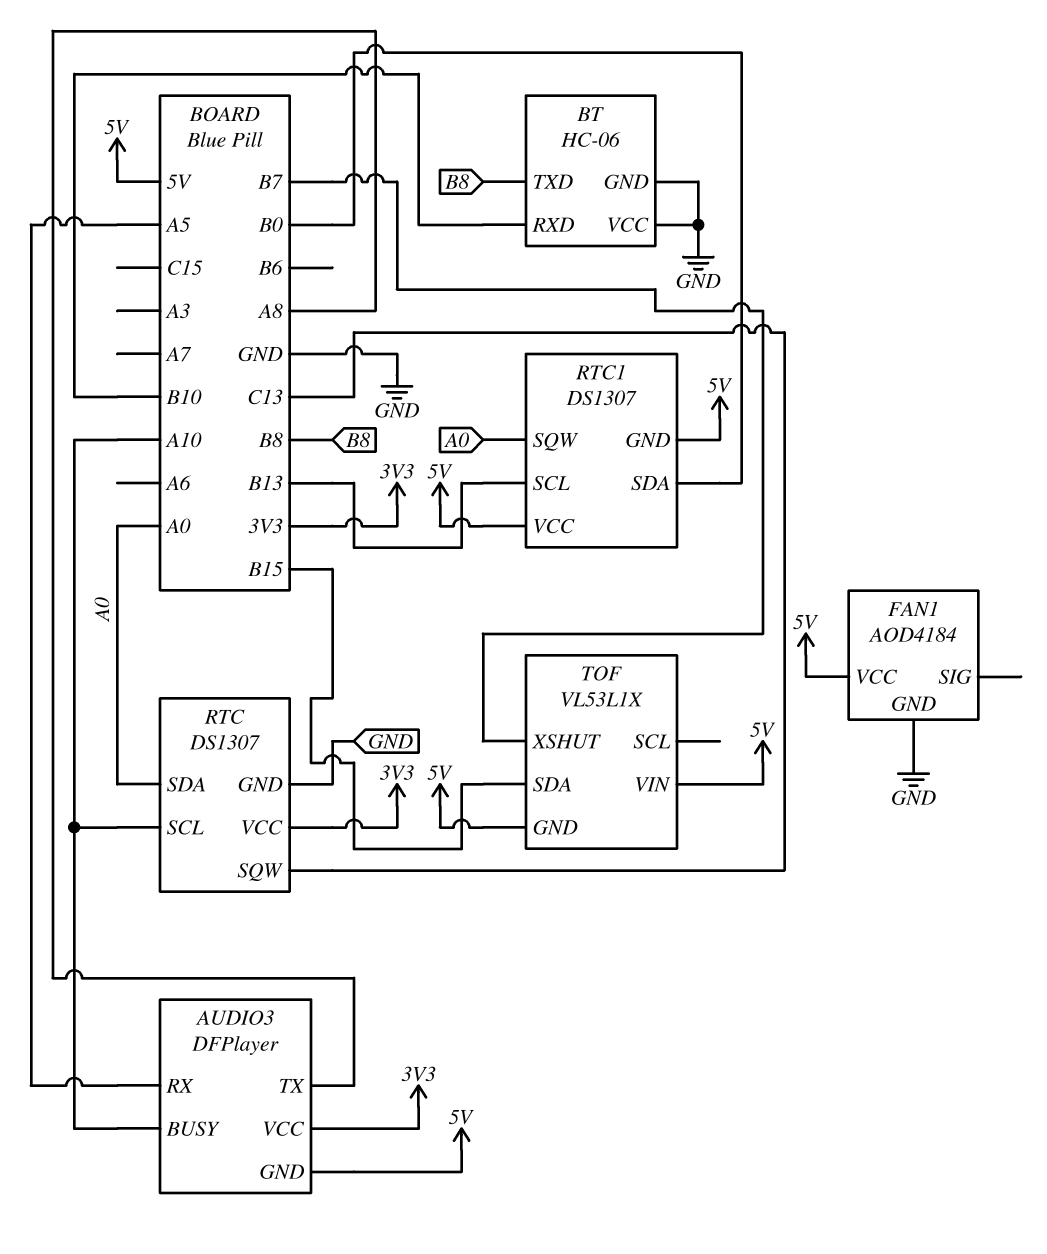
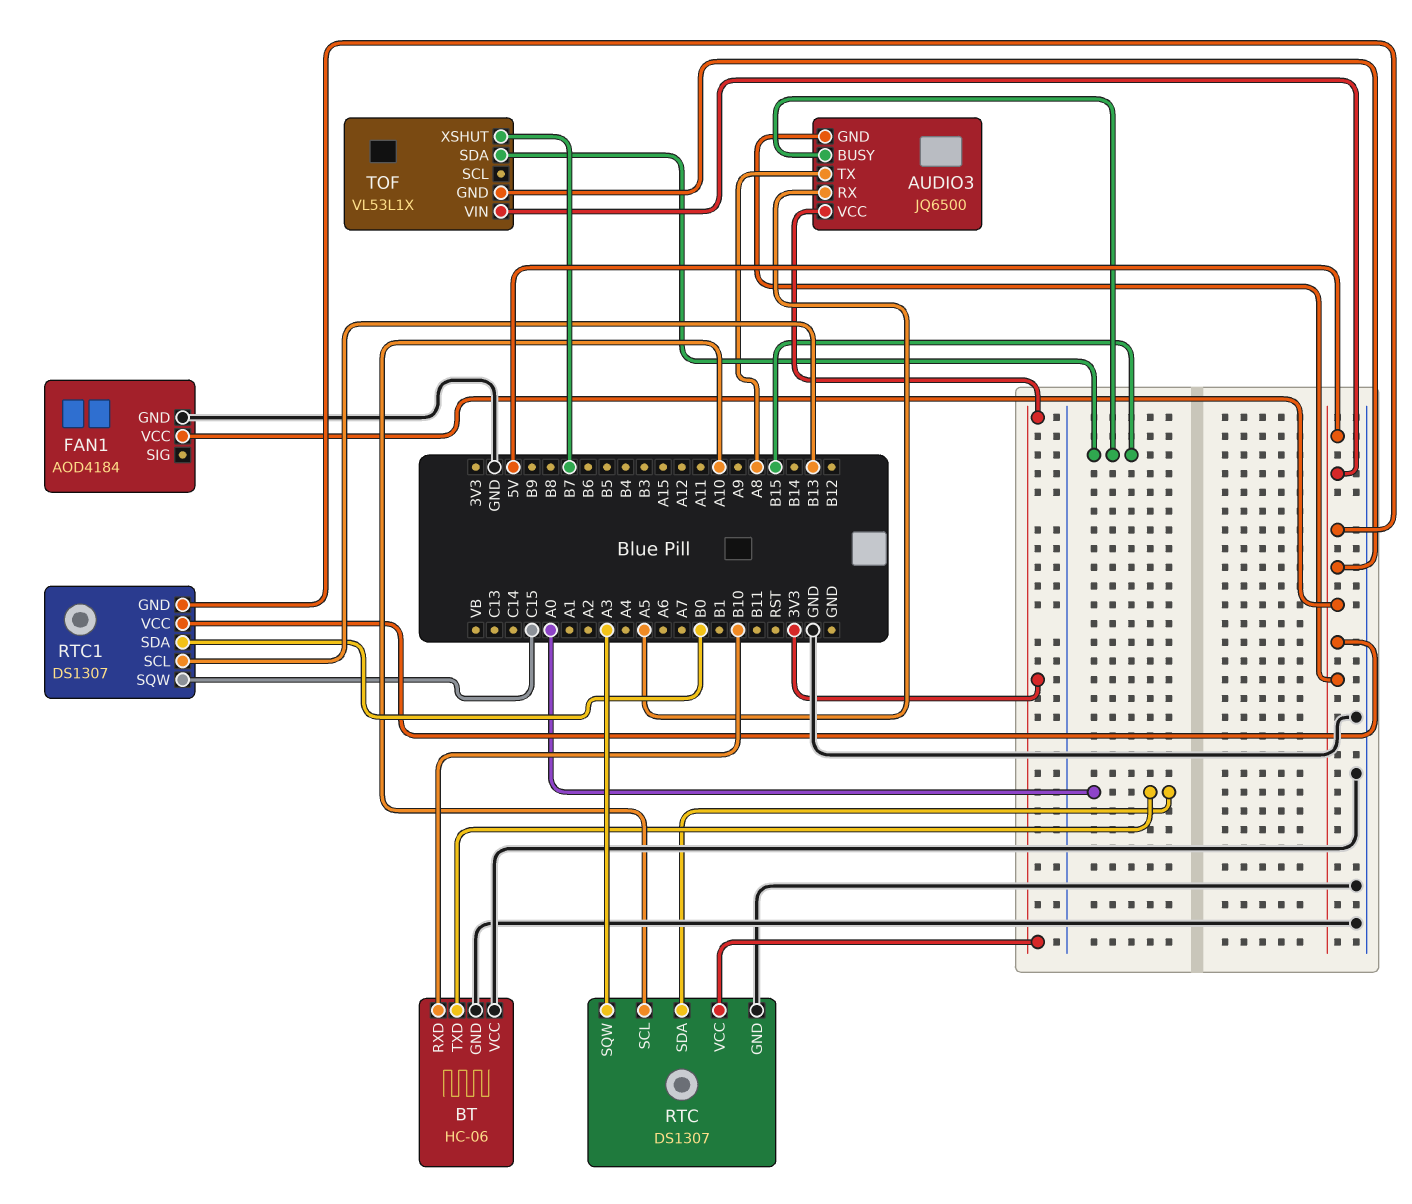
AUDIO3: DFPlayer -> JQ6500
AUDIO3 pin BUSY: A10 -> B15
BT pin TXD: B8 -> A0
RTC pin SQW: C13 -> A3
RTC1 pin SQW: A0 -> C15

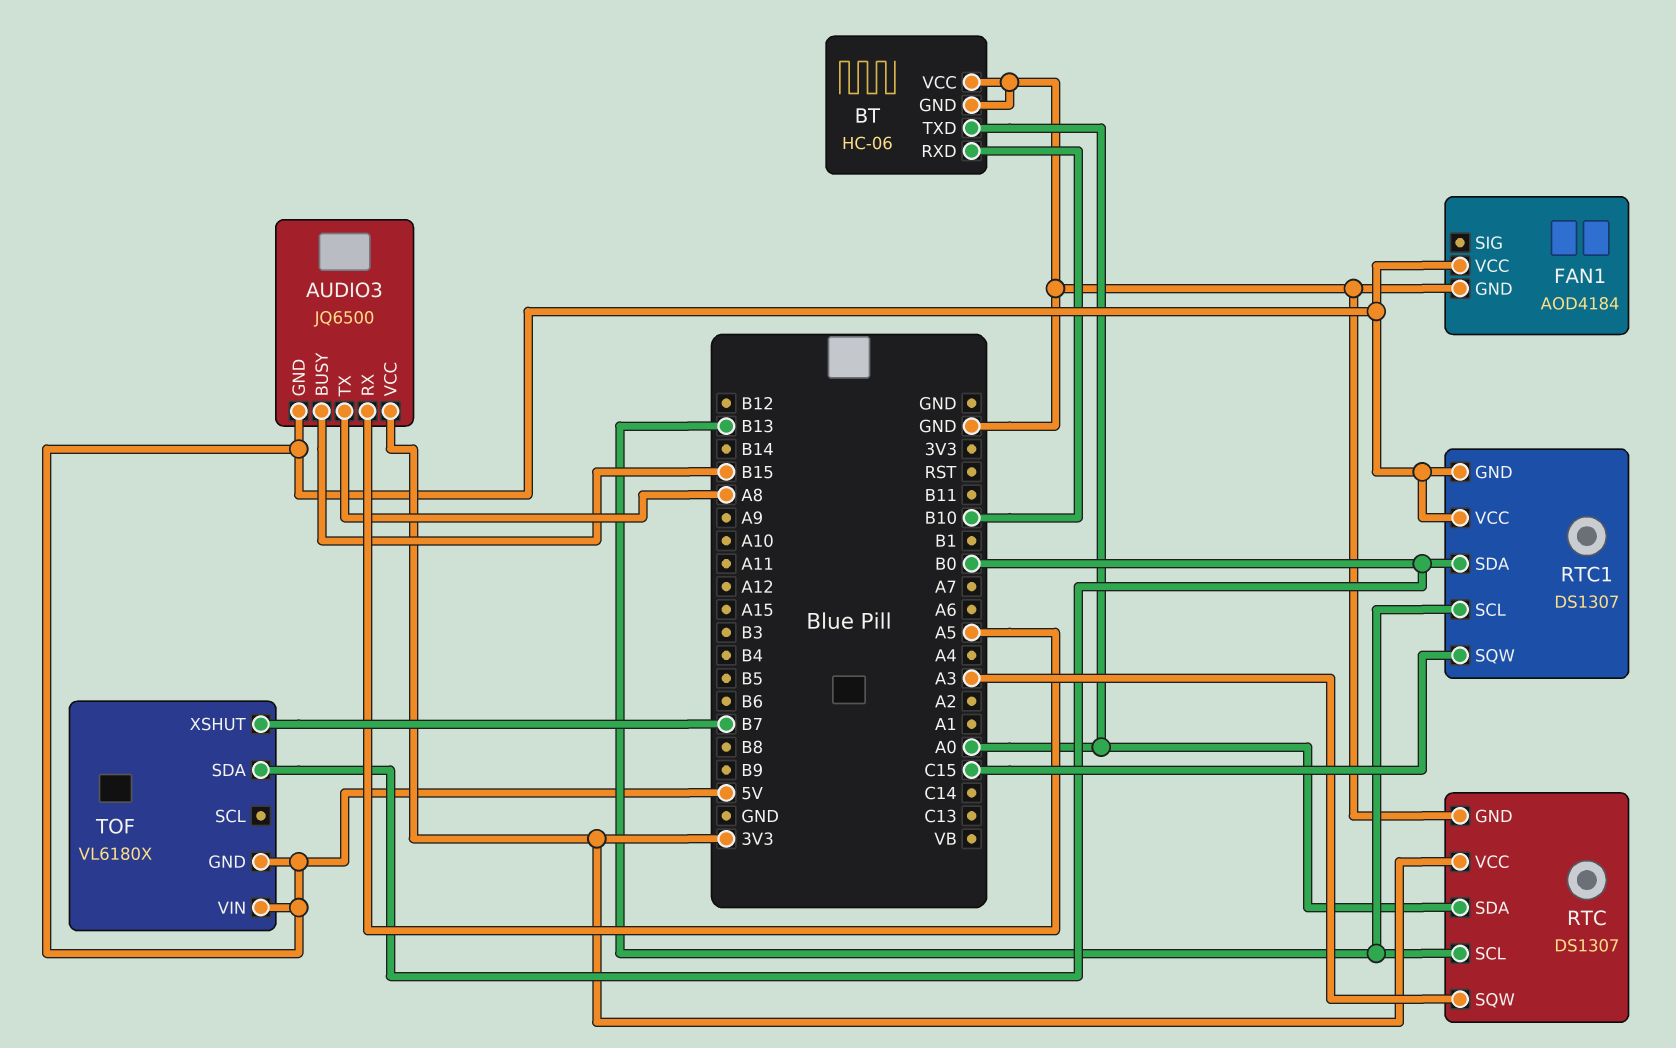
RTC pin SCL: A10 -> B13
TOF: VL53L1X -> VL6180X
TOF pin SDA: B15 -> B0

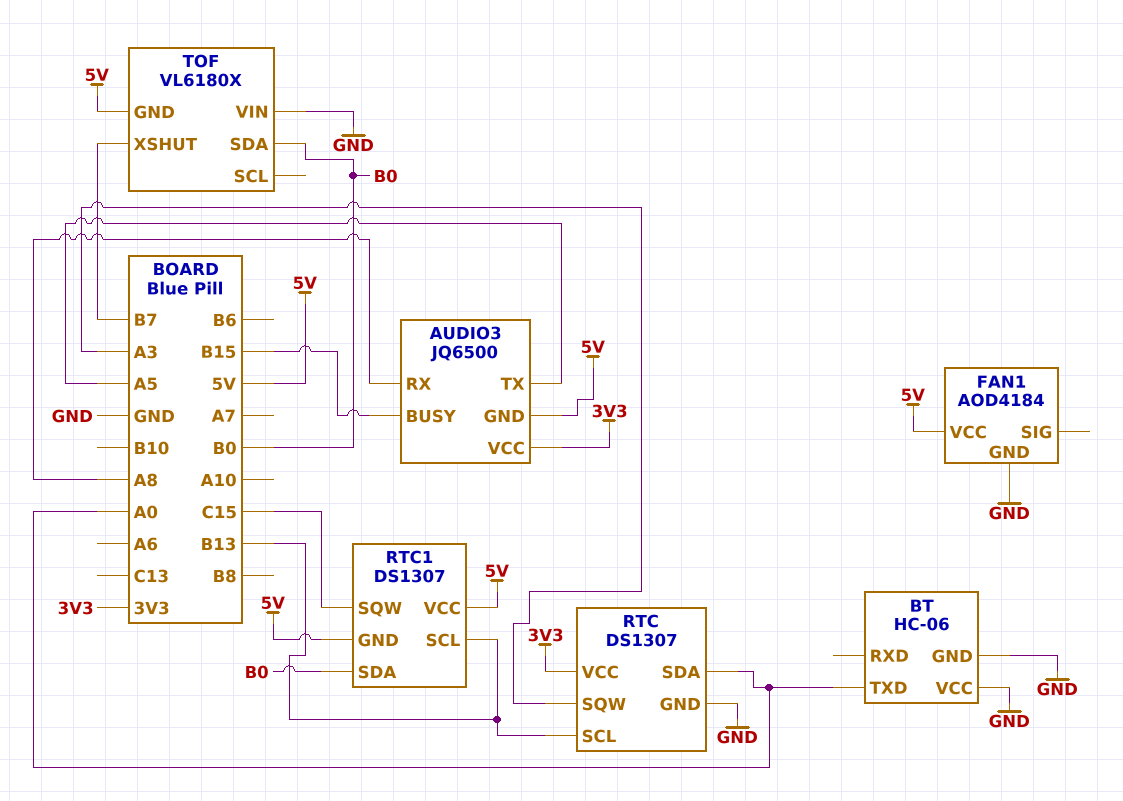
AUDIO3 pin RX: A5 -> A8
AUDIO3 pin TX: A8 -> A5
BT pin RXD: B10 -> none
TOF pin VIN: 5V -> GND

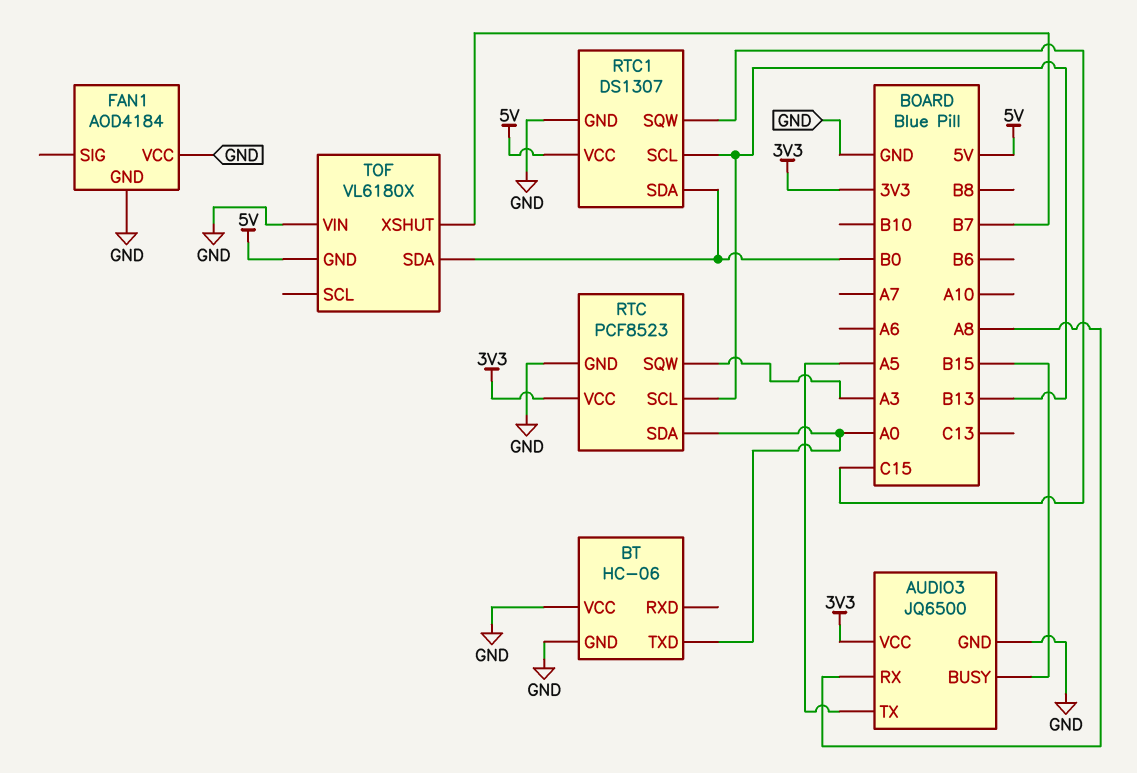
AUDIO3 pin GND: 5V -> GND
FAN1 pin VCC: 5V -> GND
RTC: DS1307 -> PCF8523
RTC1 pin GND: 5V -> GND

